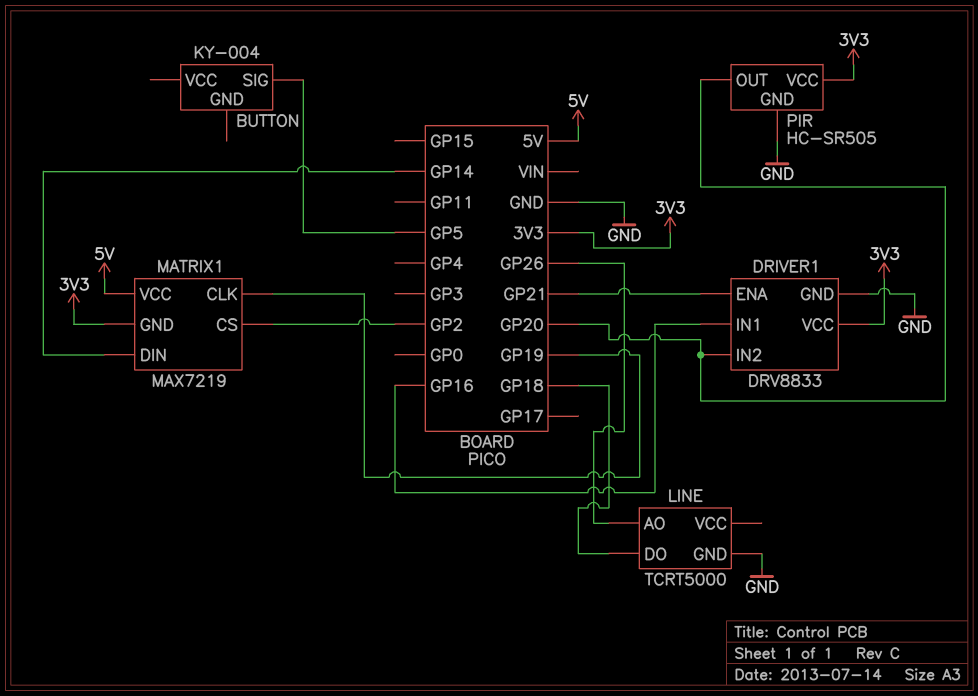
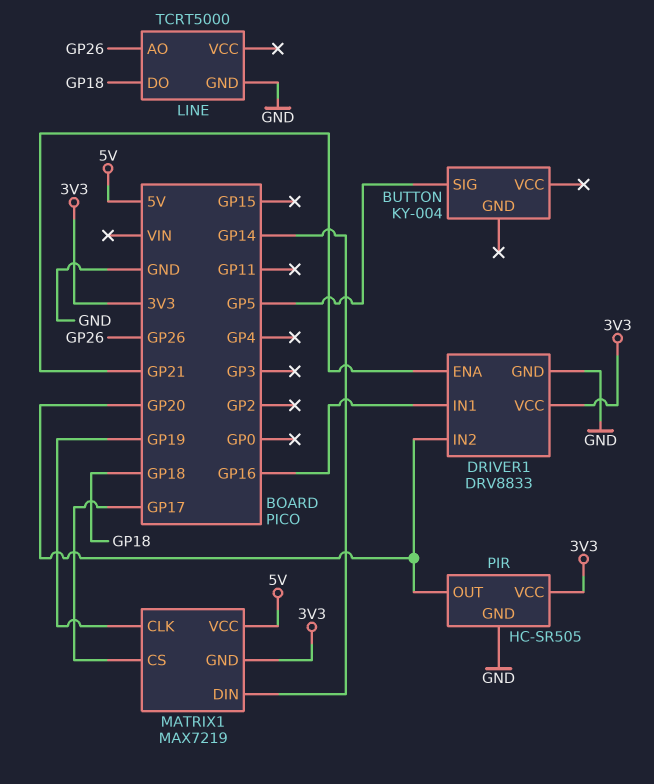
MATRIX1 pin CS: GP2 -> GP17

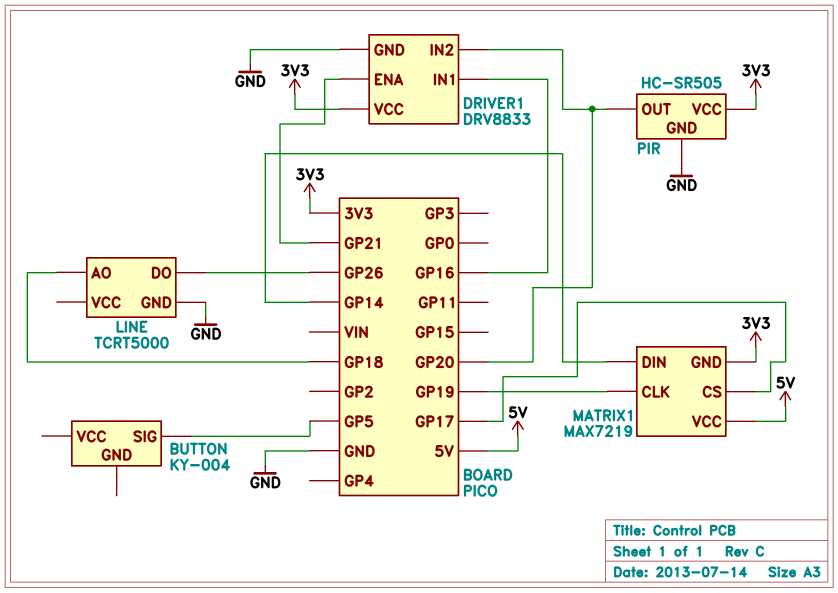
LINE pin AO: GP26 -> GP18
LINE pin DO: GP18 -> GP26

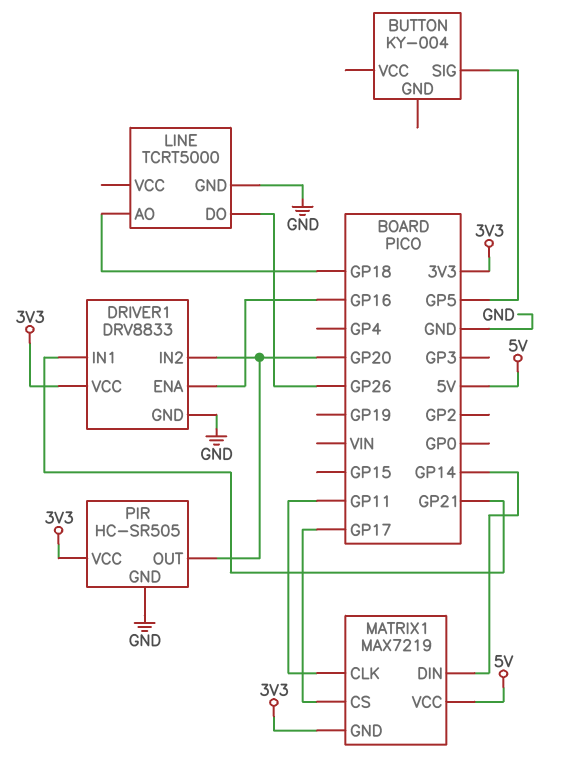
DRIVER1 pin ENA: GP21 -> GP16
DRIVER1 pin IN1: GP16 -> GP21
MATRIX1 pin CLK: GP19 -> GP11

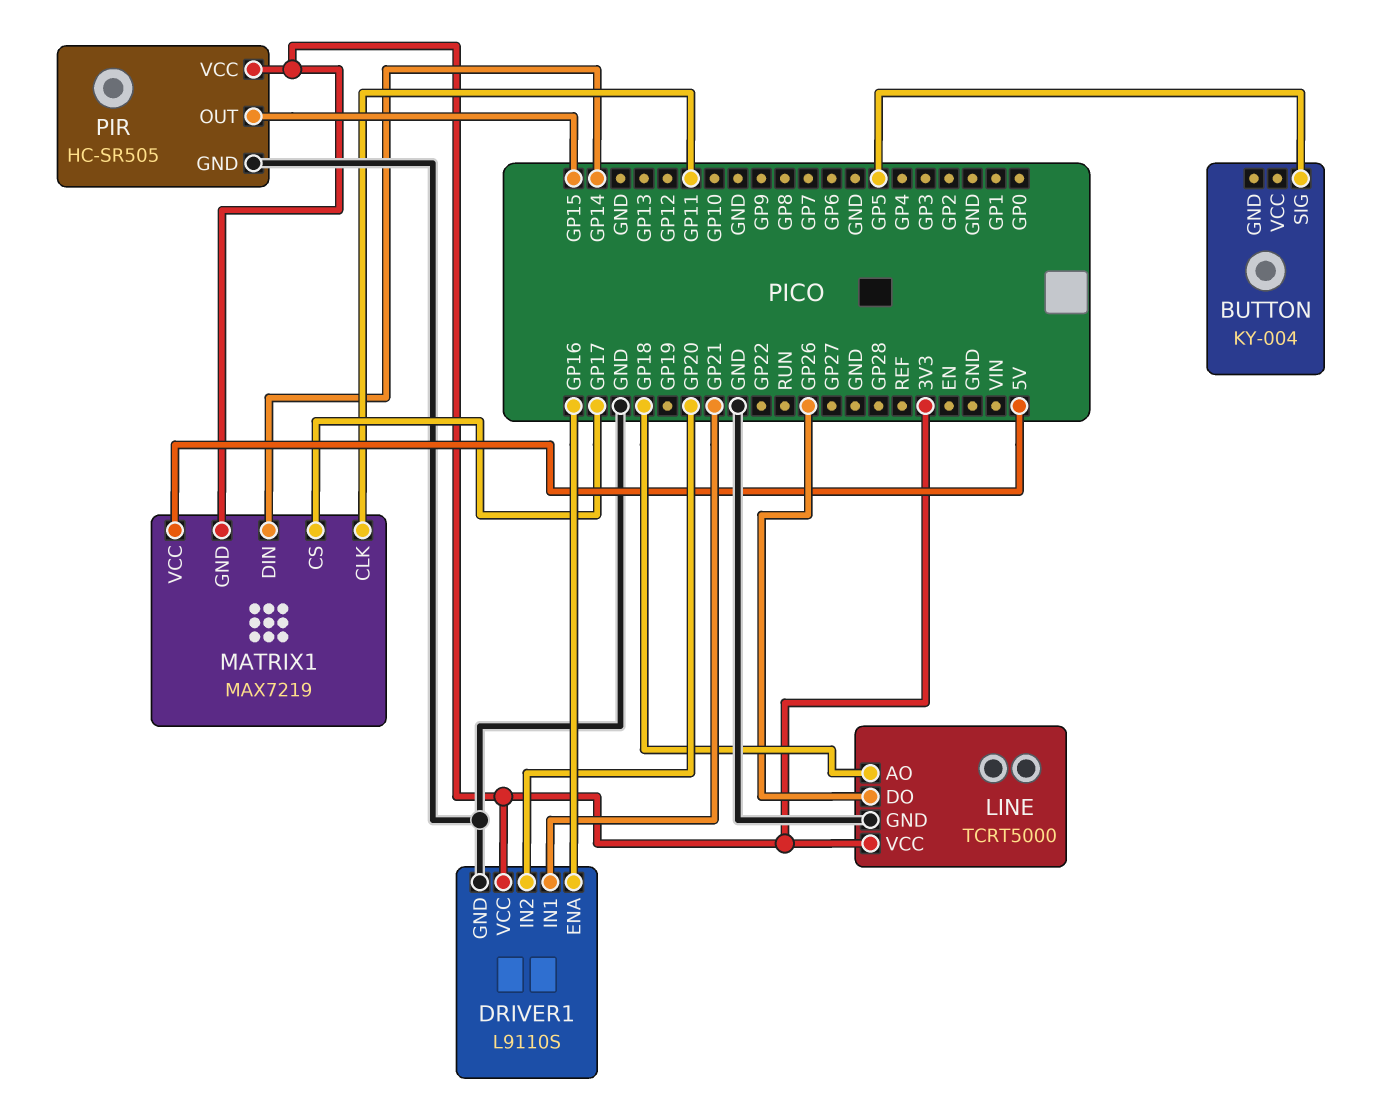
DRIVER1: DRV8833 -> L9110S
LINE pin VCC: none -> 3V3
PIR pin OUT: GP20 -> GP15

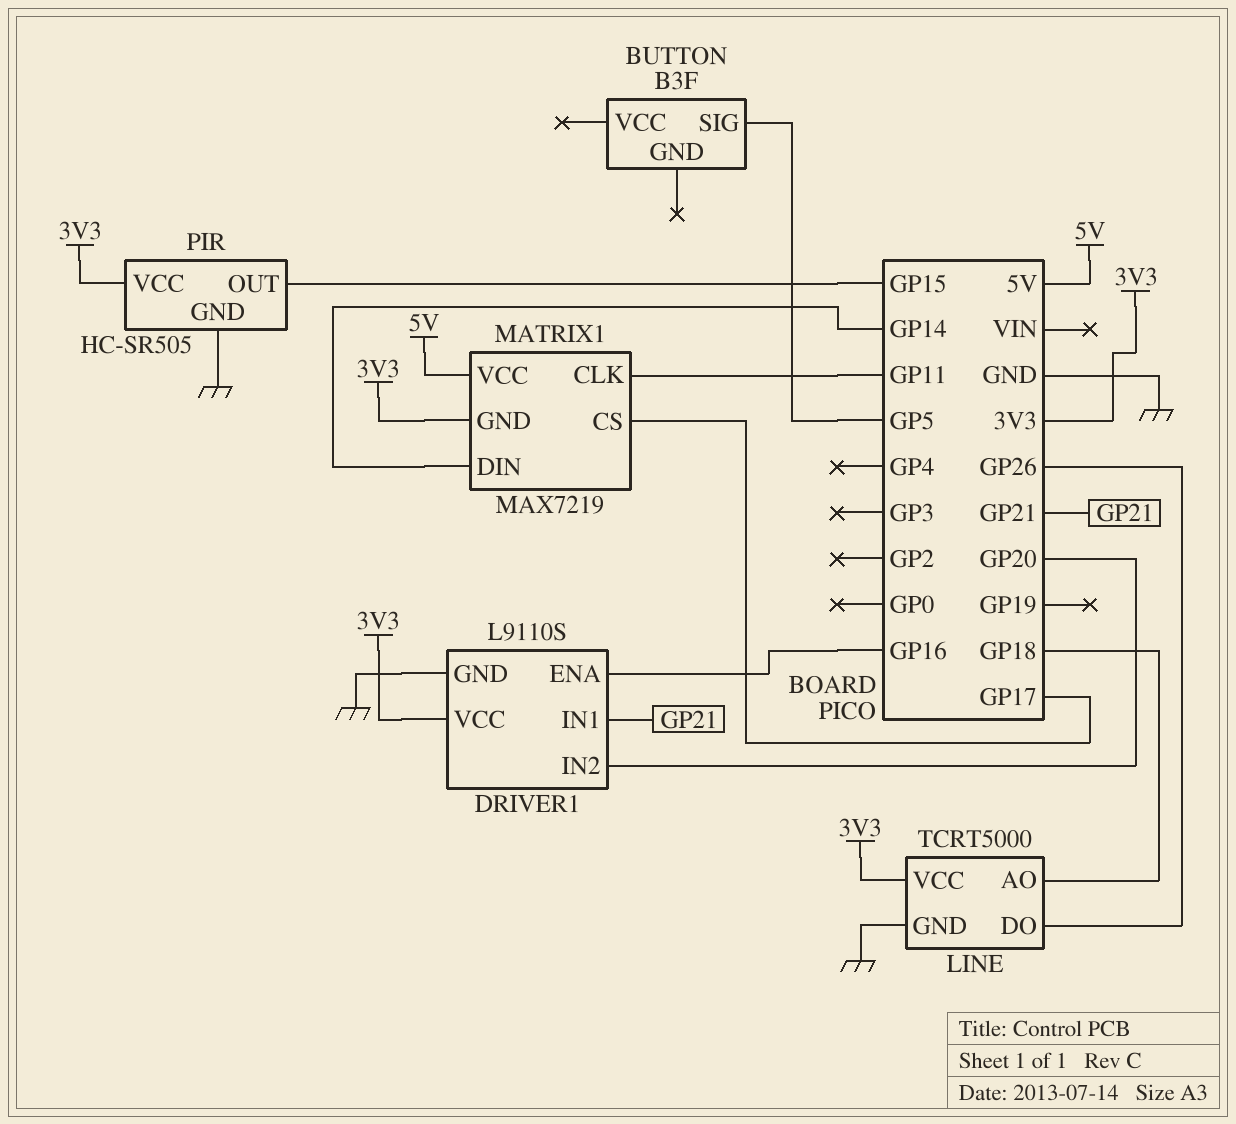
BUTTON: KY-004 -> B3F

